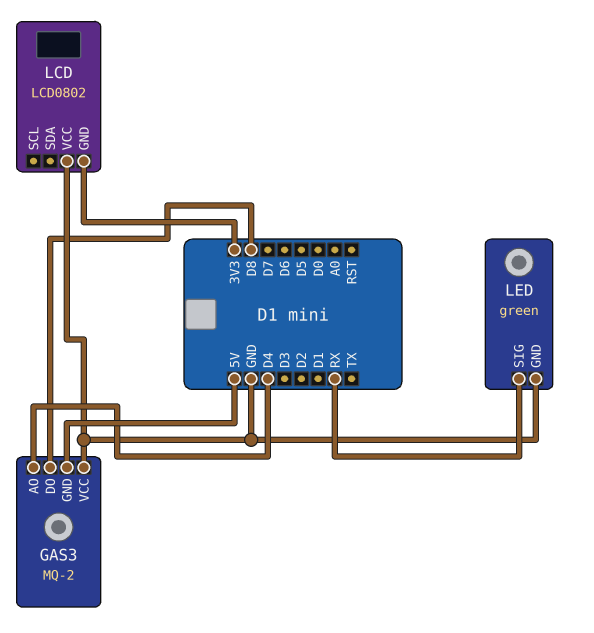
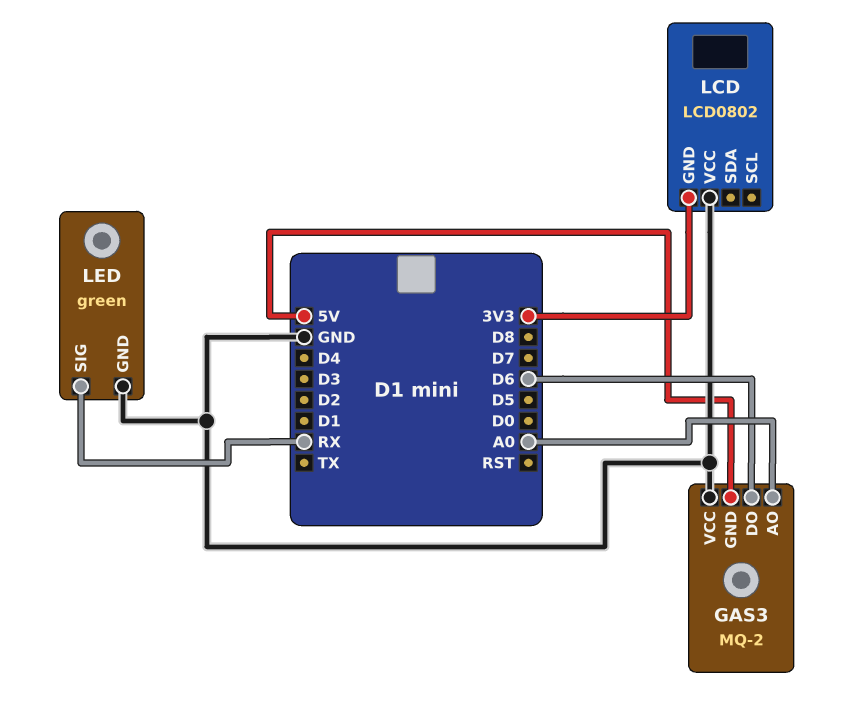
GAS3 pin AO: D4 -> A0
GAS3 pin DO: D8 -> D6

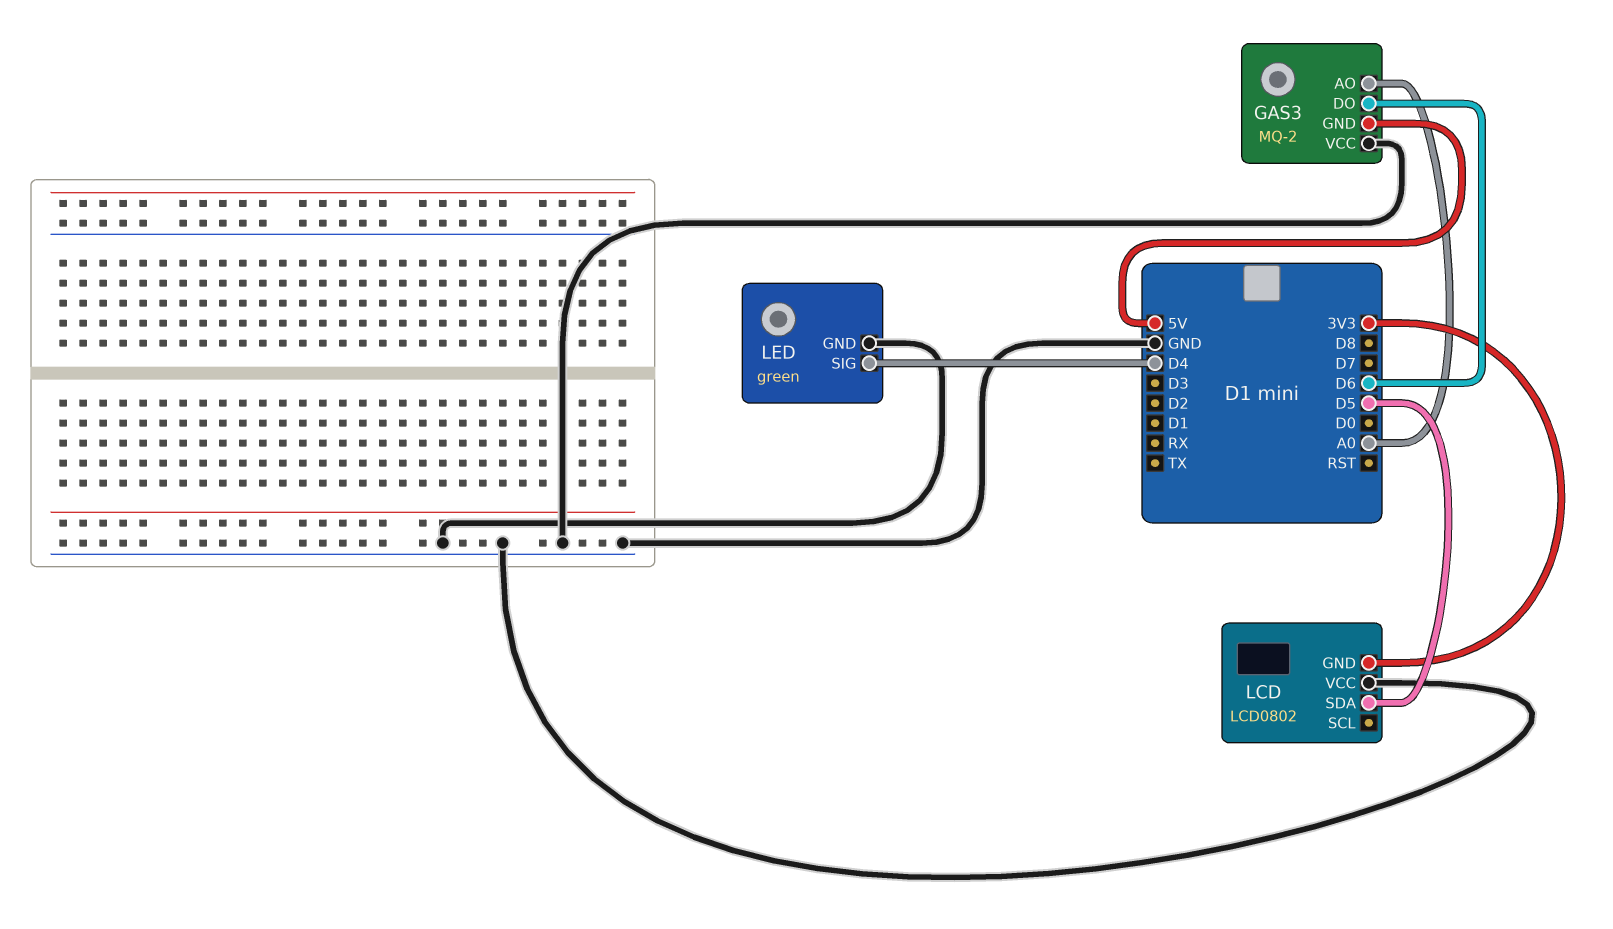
LCD pin SDA: none -> D5
LED pin SIG: RX -> D4

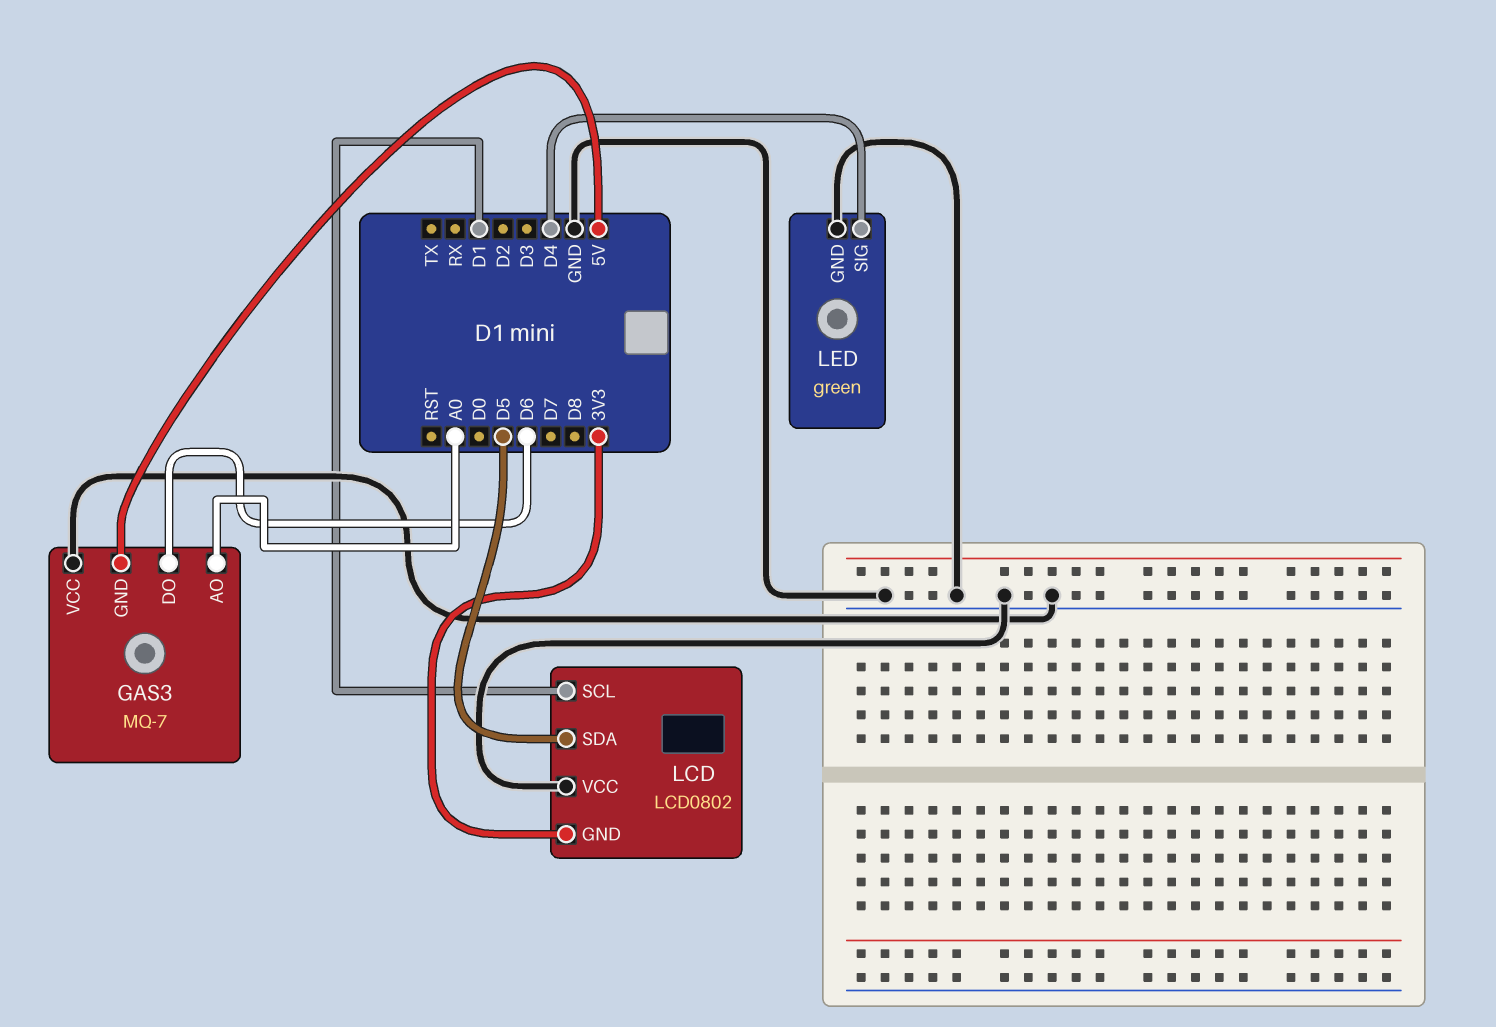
GAS3: MQ-2 -> MQ-7
LCD pin SCL: none -> D1

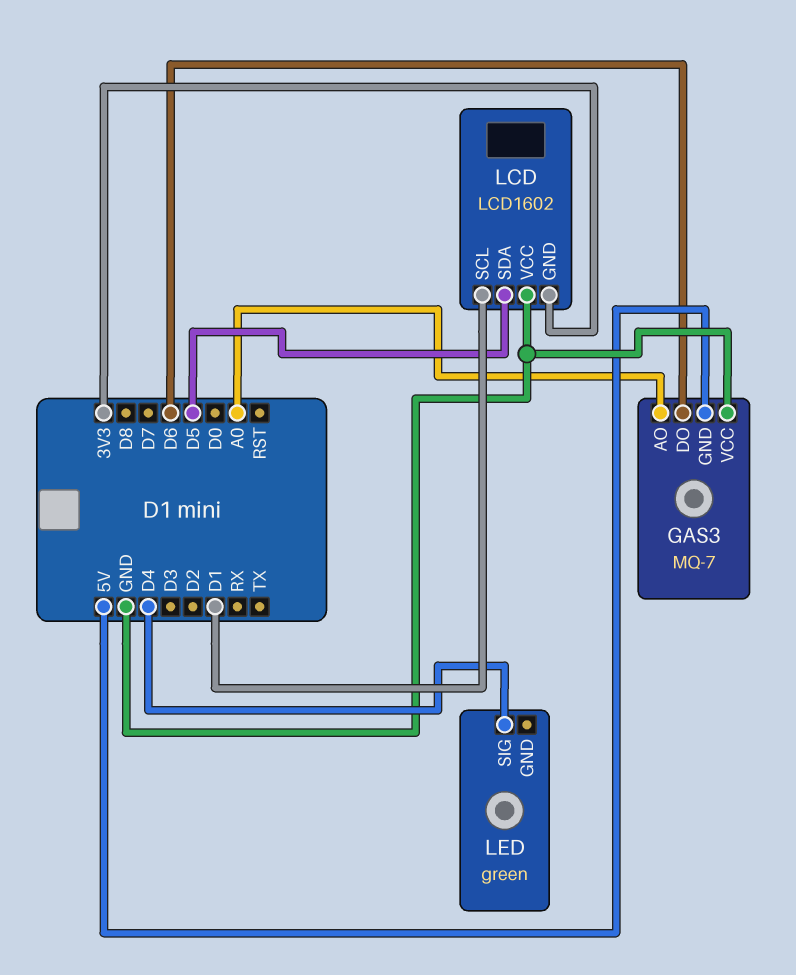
LCD: LCD0802 -> LCD1602
LED pin GND: GND -> none

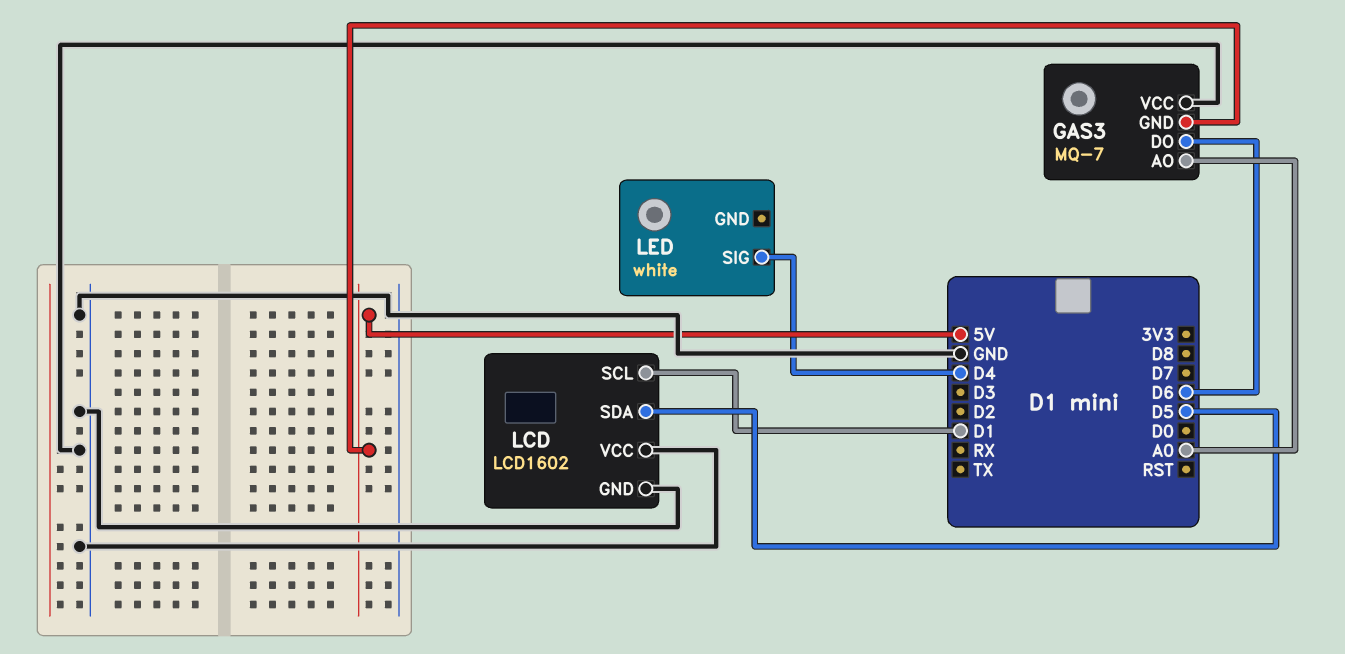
LCD pin GND: 3V3 -> GND
LED: green -> white

